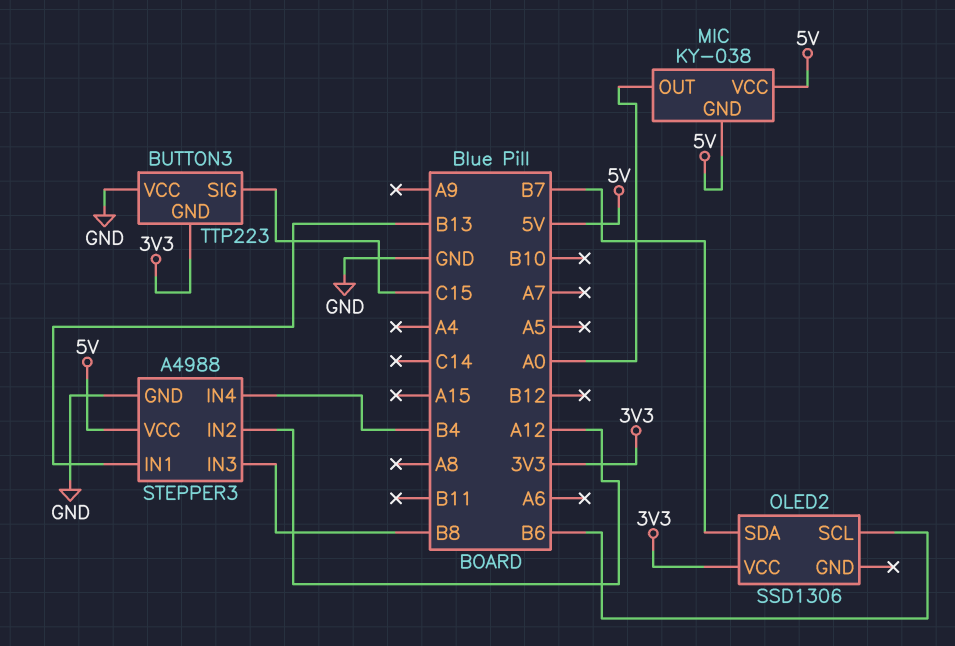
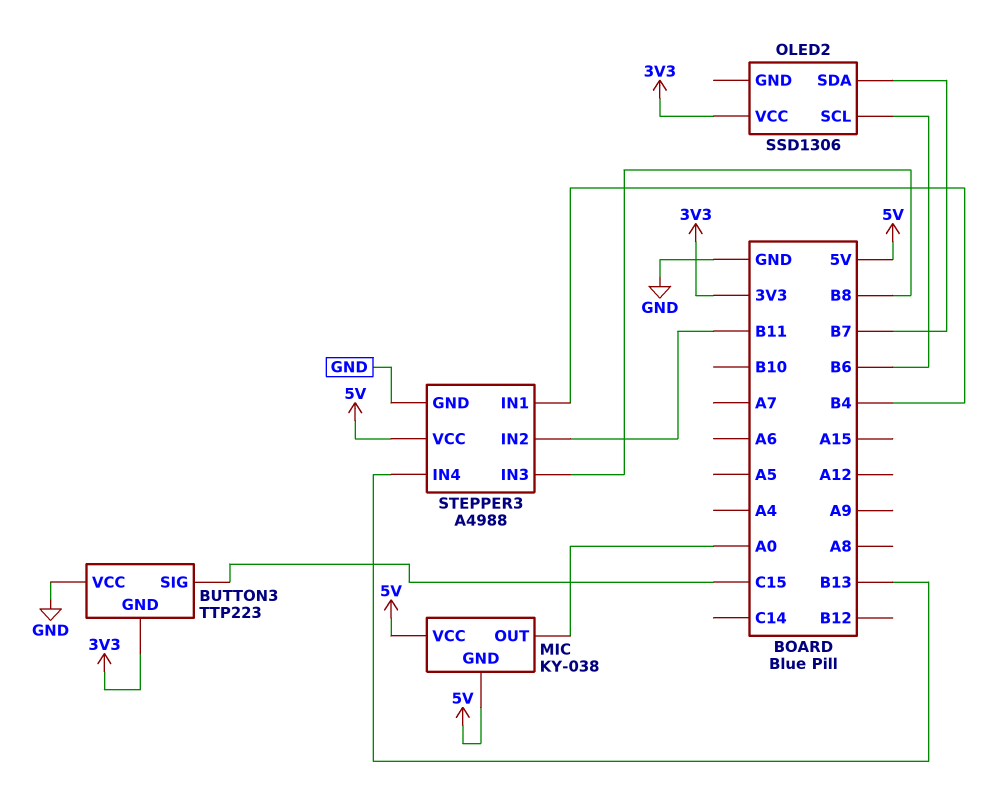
STEPPER3 pin IN1: B13 -> B4
STEPPER3 pin IN2: A12 -> B11
STEPPER3 pin IN4: B4 -> B13

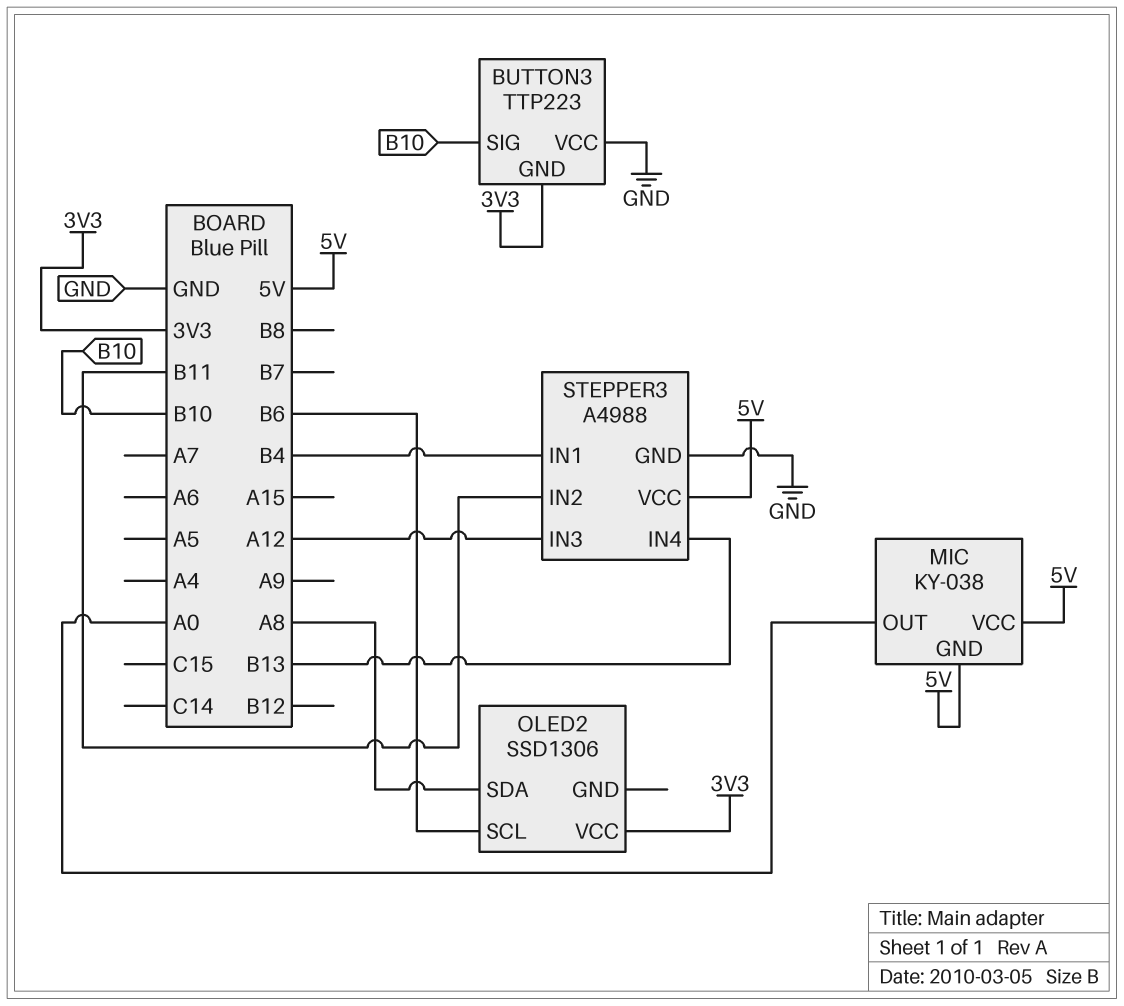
BUTTON3 pin SIG: C15 -> B10
OLED2 pin SDA: B7 -> A8
STEPPER3 pin IN3: B8 -> A12

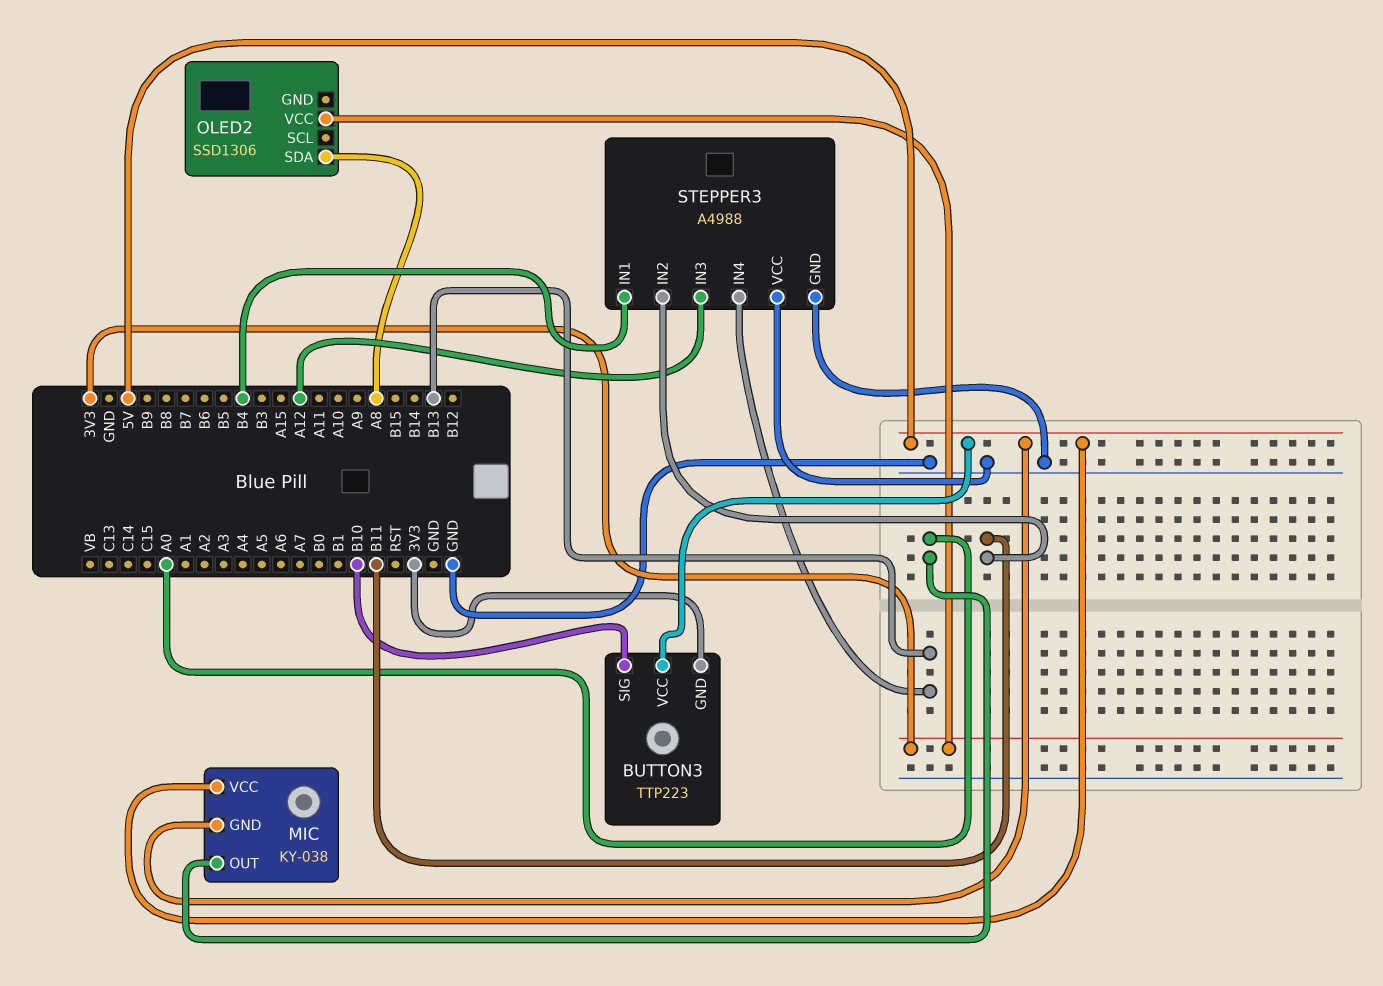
BUTTON3 pin VCC: GND -> 5V
OLED2 pin SCL: B6 -> none
STEPPER3 pin VCC: 5V -> GND

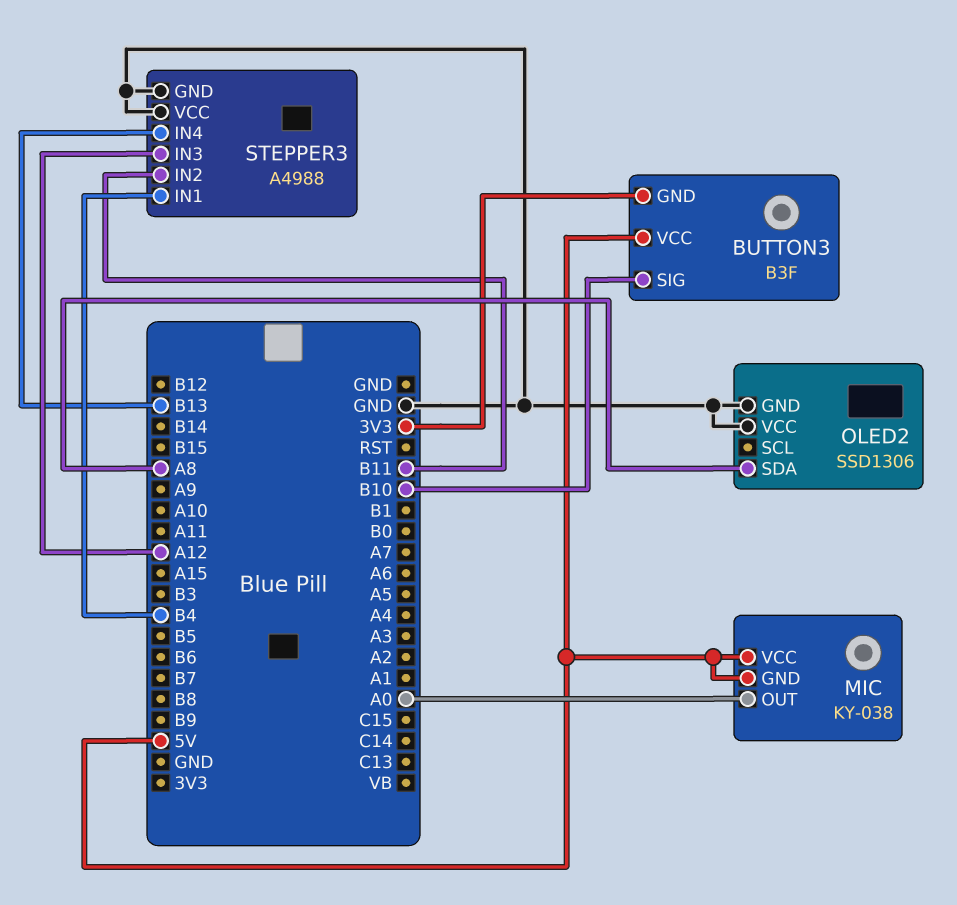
BUTTON3: TTP223 -> B3F
OLED2 pin GND: none -> GND
OLED2 pin VCC: 3V3 -> GND

